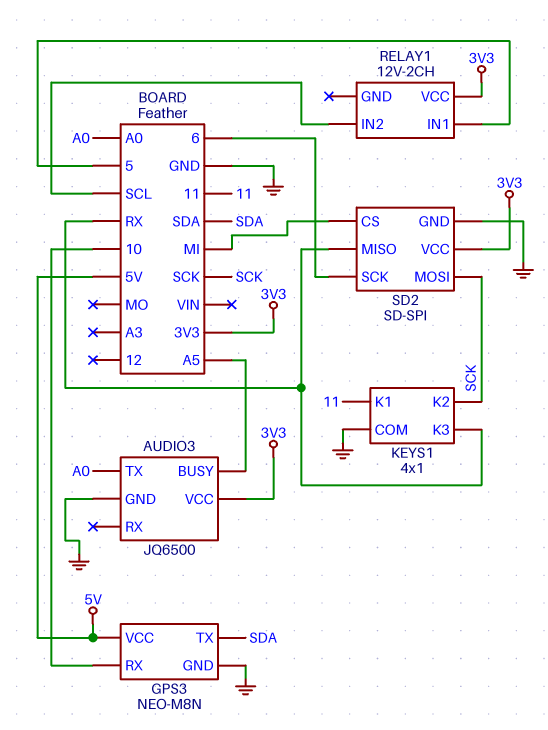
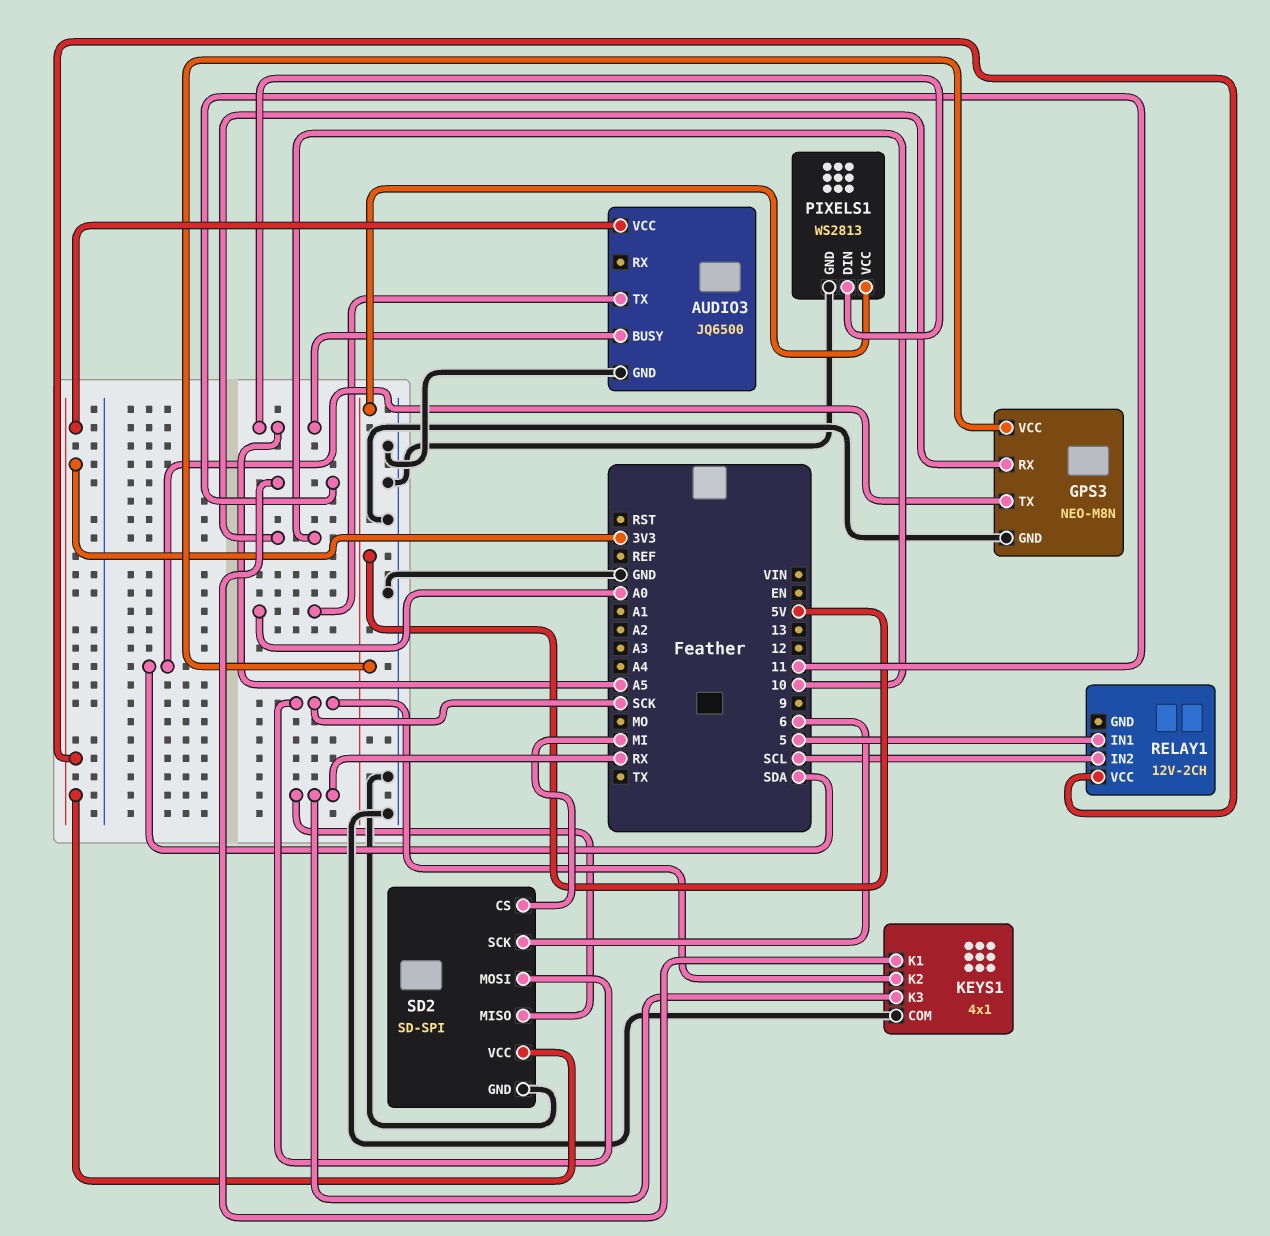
PIXELS1: none -> WS2813
PIXELS1 pin DIN: none -> A5
PIXELS1 pin GND: none -> GND
PIXELS1 pin VCC: none -> 5V

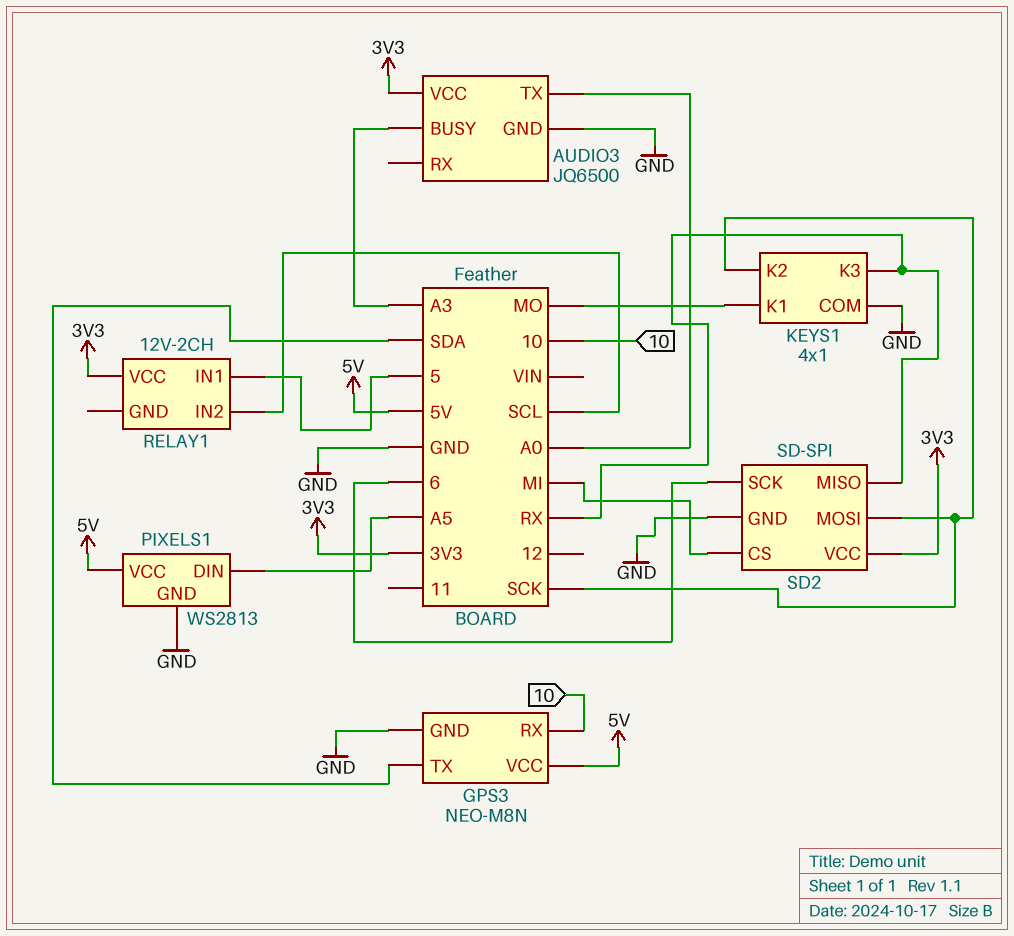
AUDIO3 pin BUSY: A5 -> A3
KEYS1 pin K1: 11 -> MO

